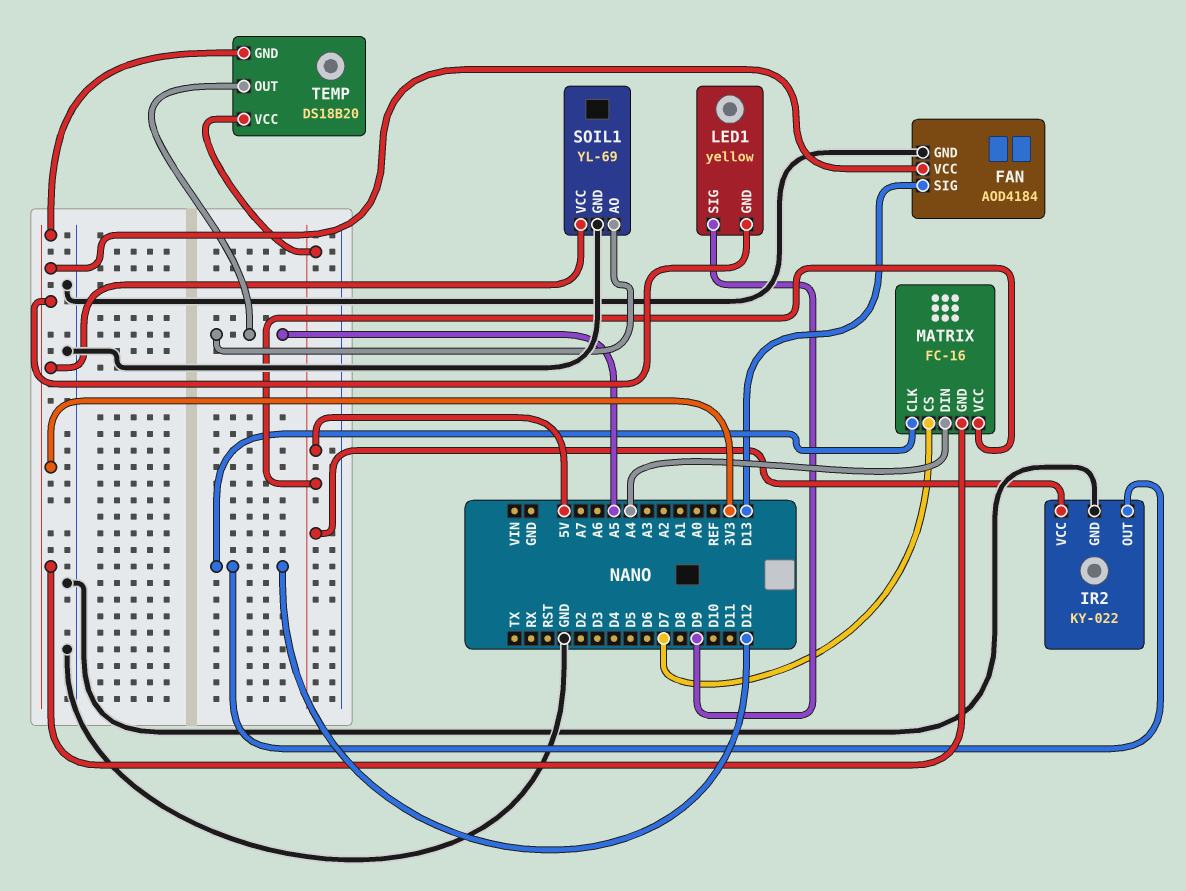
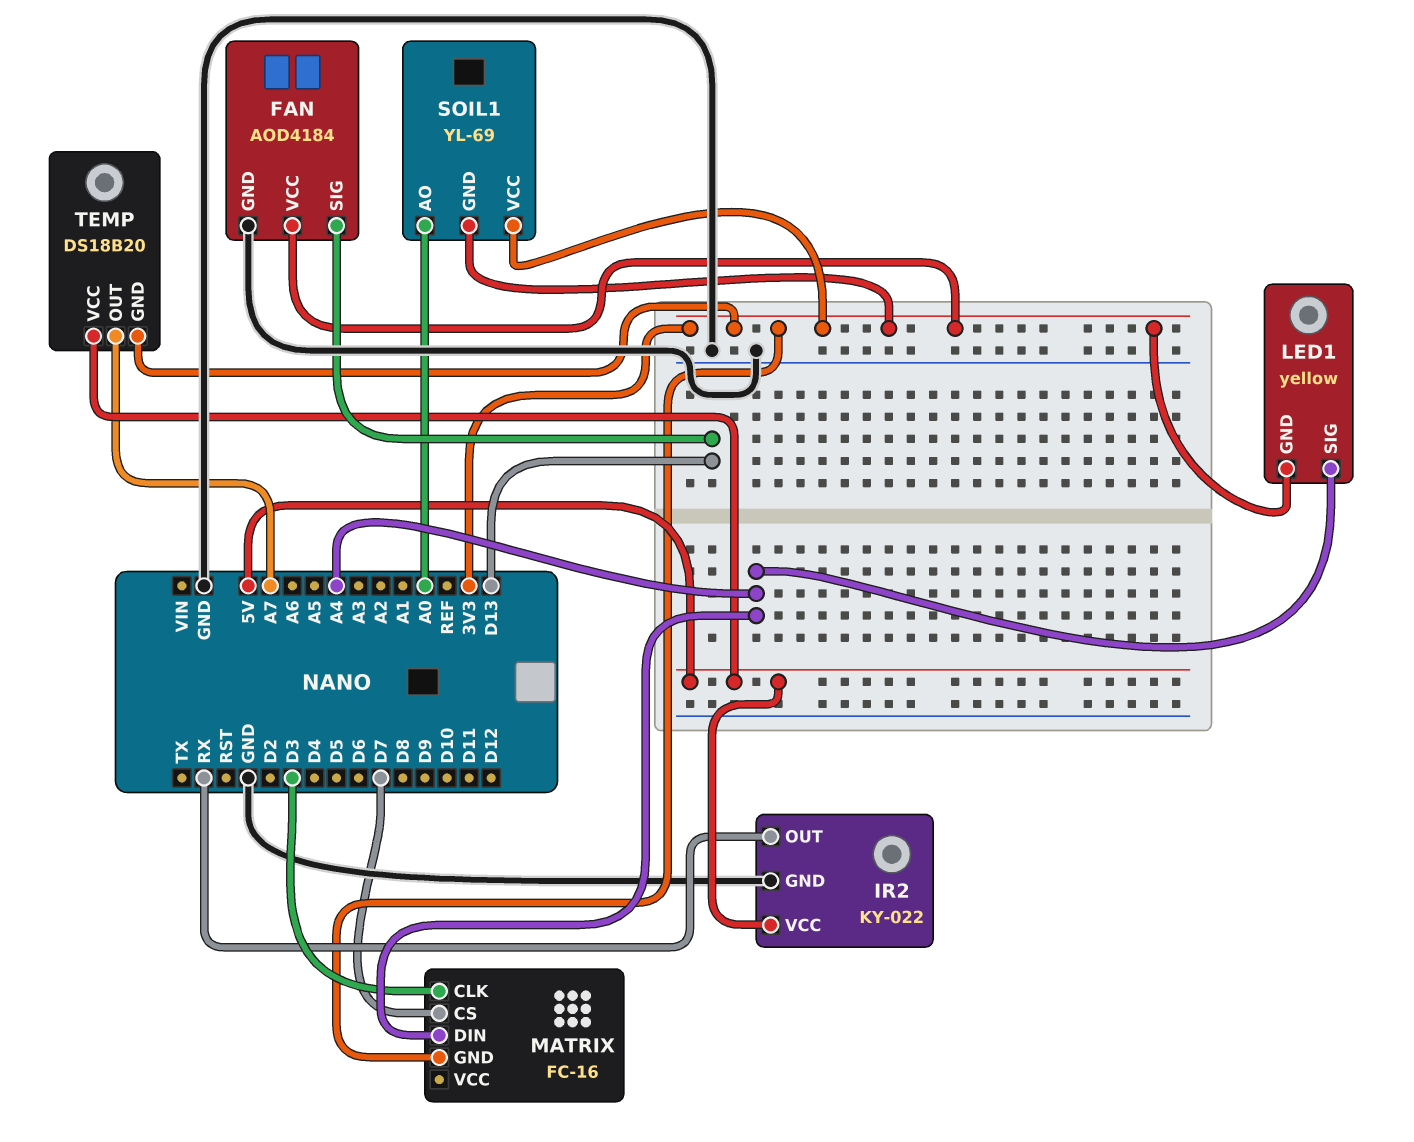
IR2 pin OUT: D12 -> RX
LED1 pin SIG: D9 -> A4
MATRIX pin CLK: D12 -> D3
MATRIX pin VCC: 5V -> none
SOIL1 pin AO: A5 -> A0
SOIL1 pin GND: GND -> 3V3
TEMP pin OUT: A5 -> A7

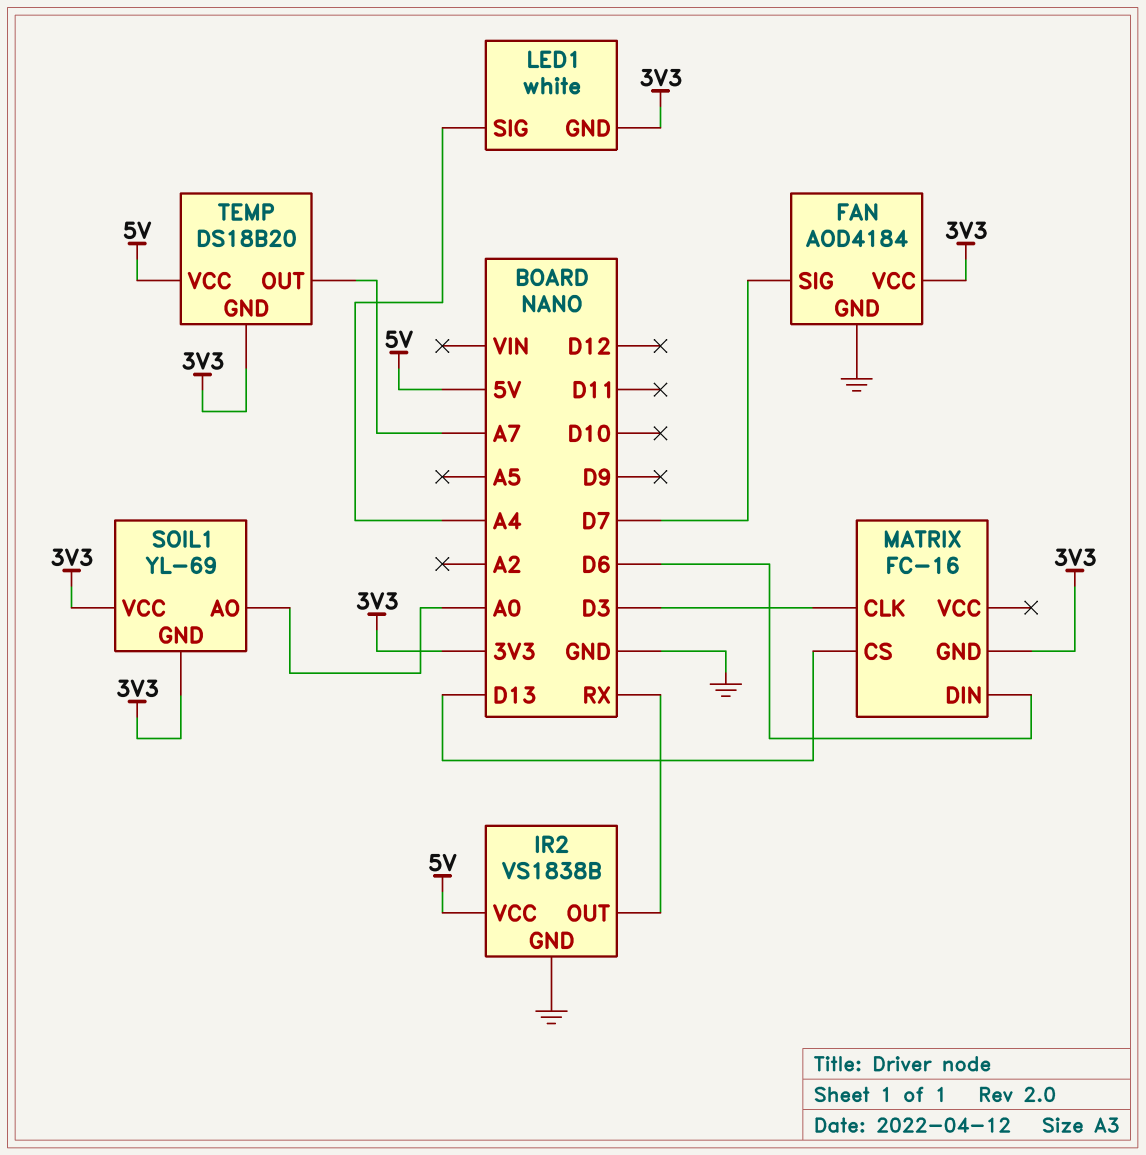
FAN pin SIG: D13 -> D7
IR2: KY-022 -> VS1838B
LED1: yellow -> white
MATRIX pin CS: D7 -> D13
MATRIX pin DIN: A4 -> D6

